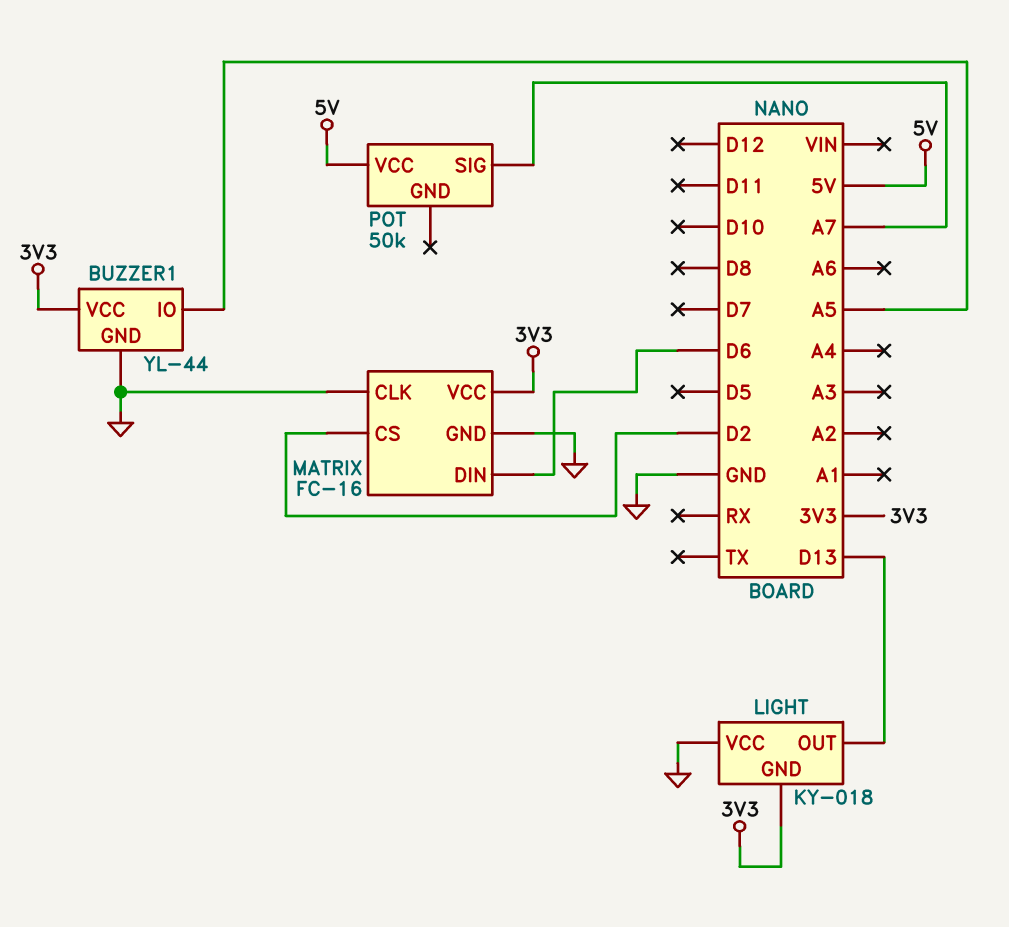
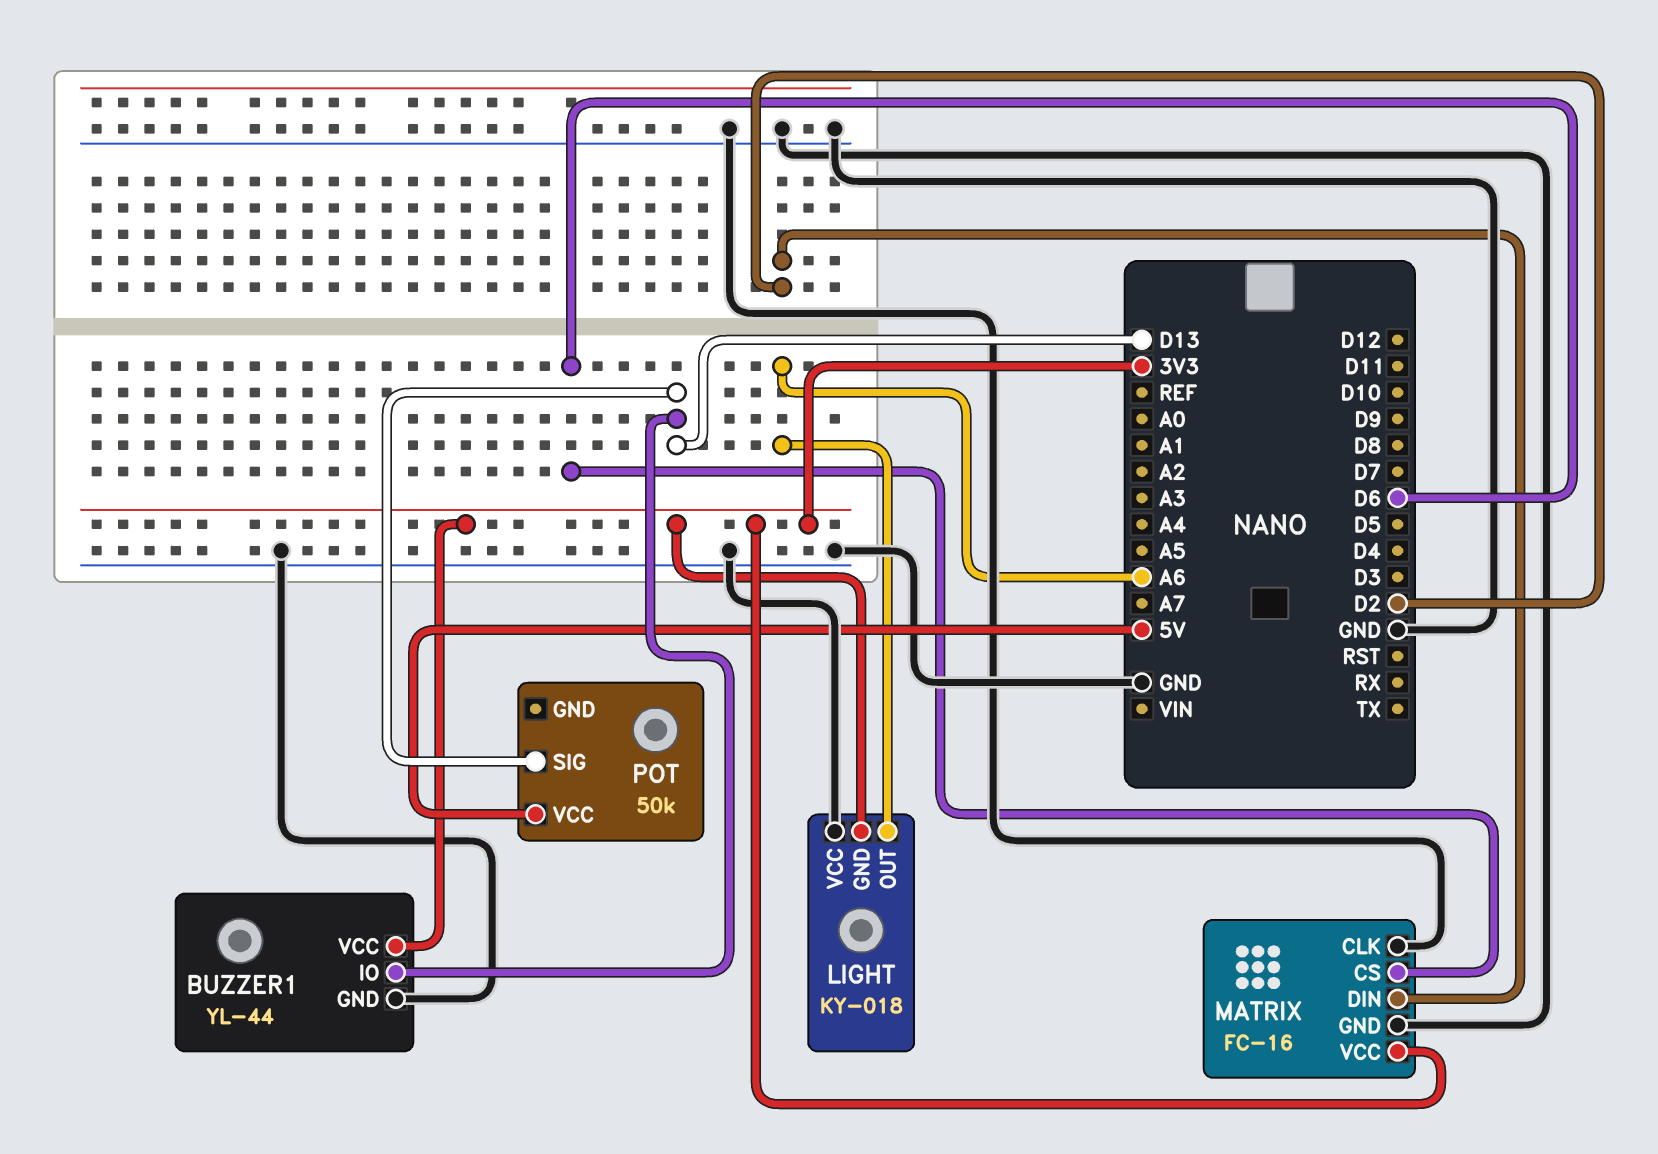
BUZZER1 pin IO: A5 -> D13
LIGHT pin OUT: D13 -> A6
MATRIX pin CS: D2 -> D6
MATRIX pin DIN: D6 -> D2
POT pin SIG: A7 -> D13

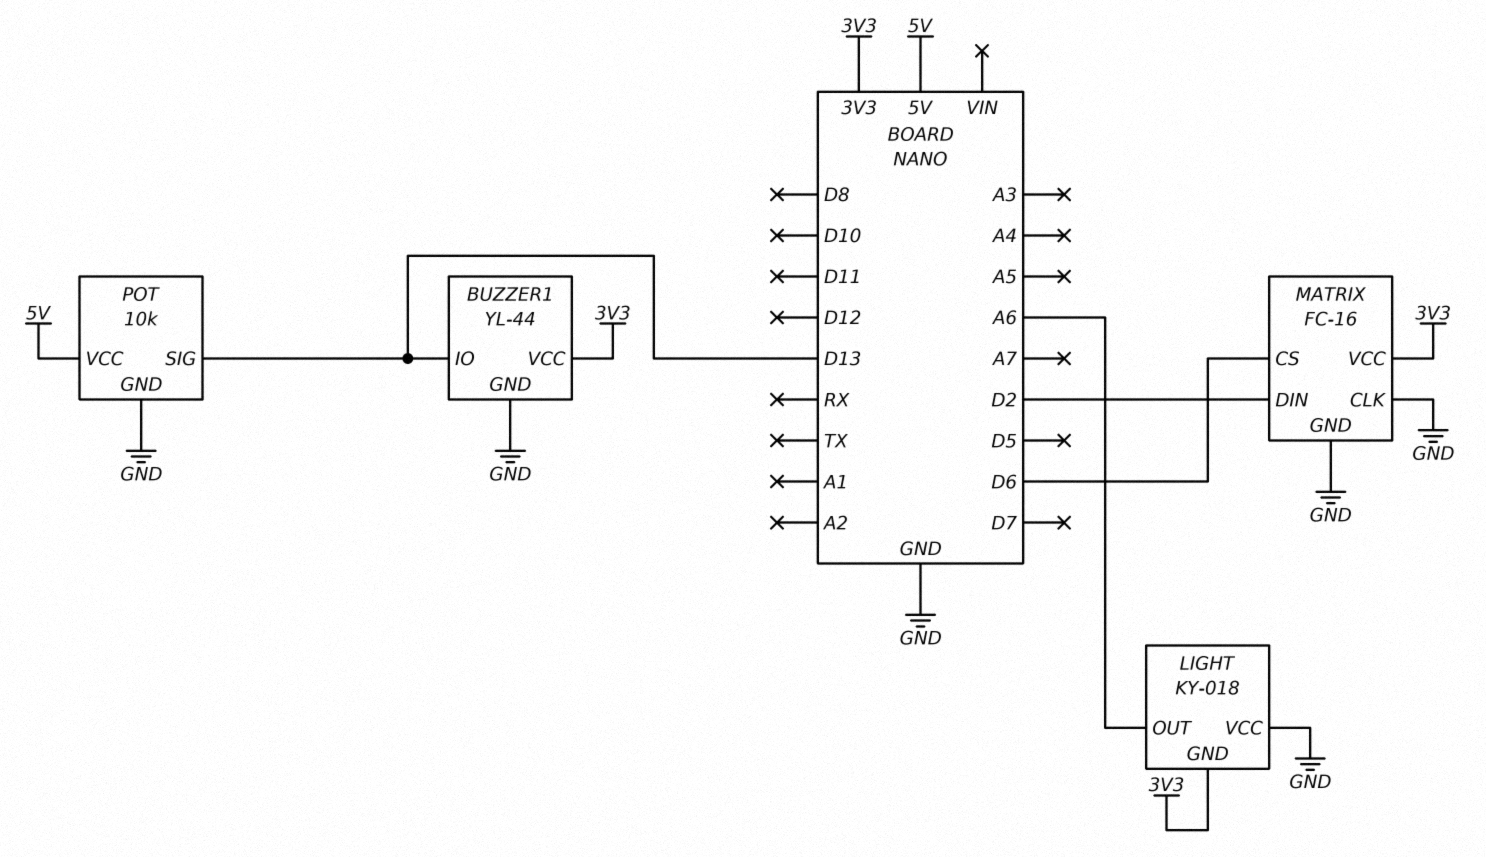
POT: 50k -> 10k
POT pin GND: none -> GND

